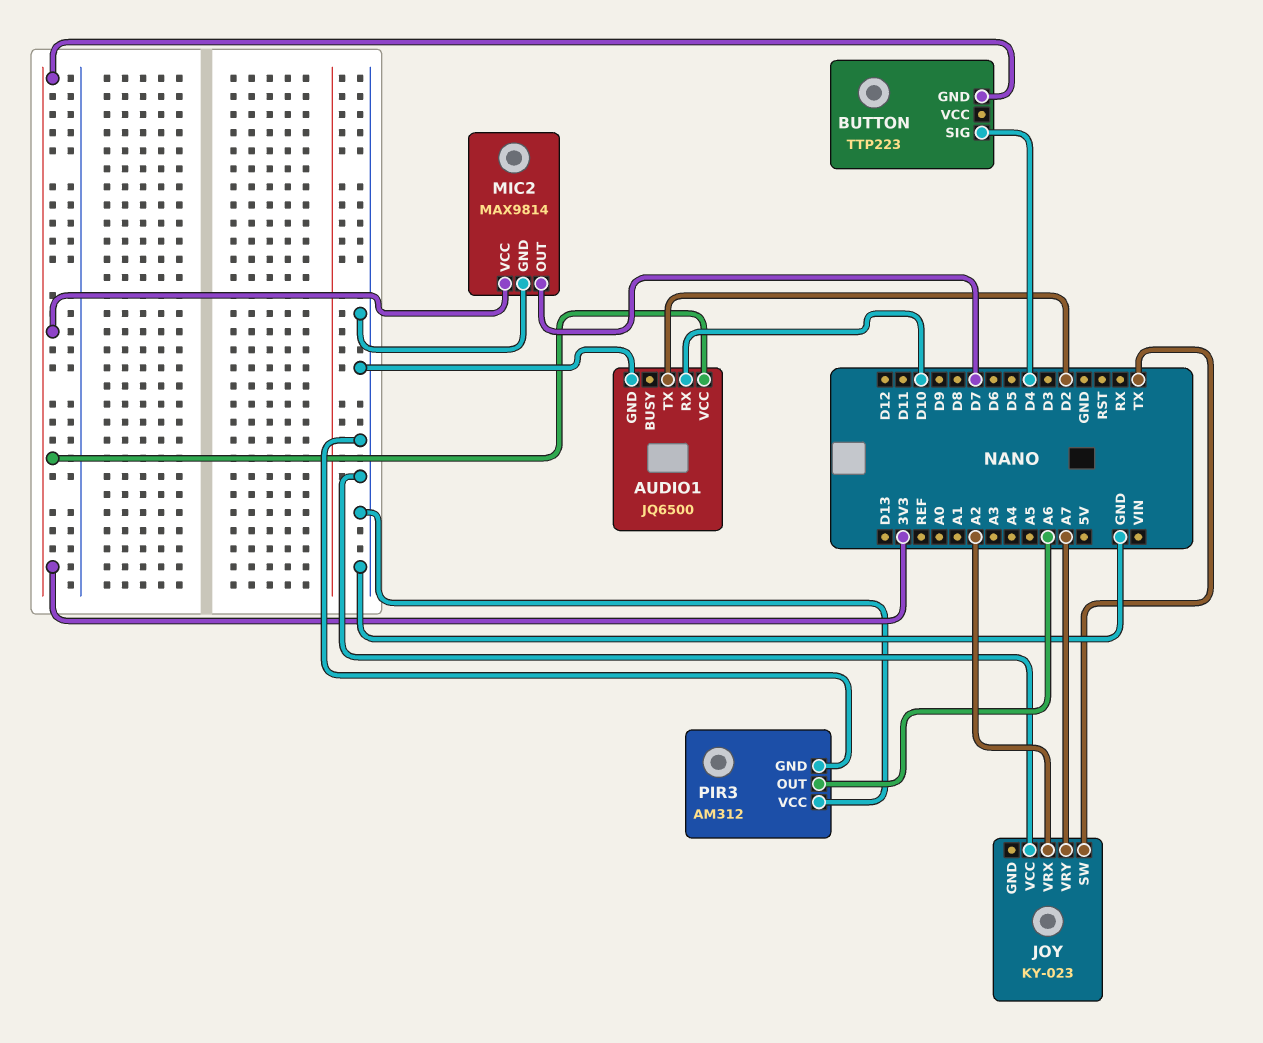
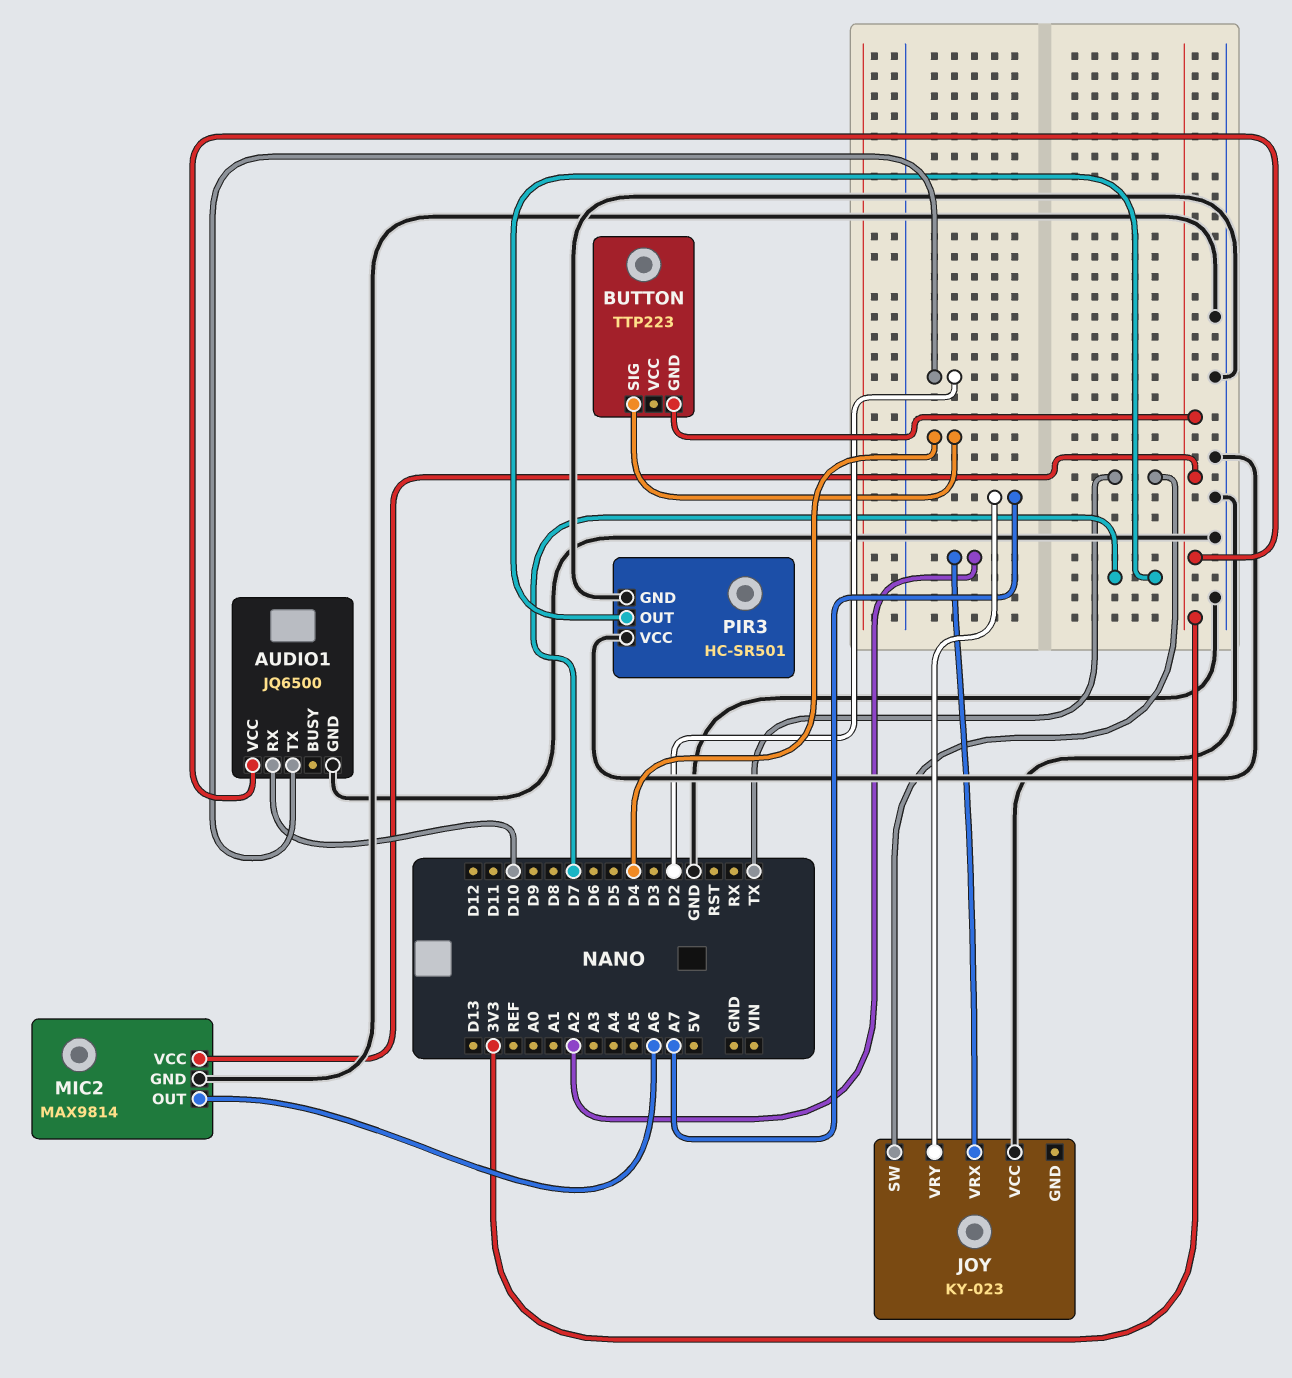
MIC2 pin OUT: D7 -> A6
PIR3: AM312 -> HC-SR501
PIR3 pin OUT: A6 -> D7

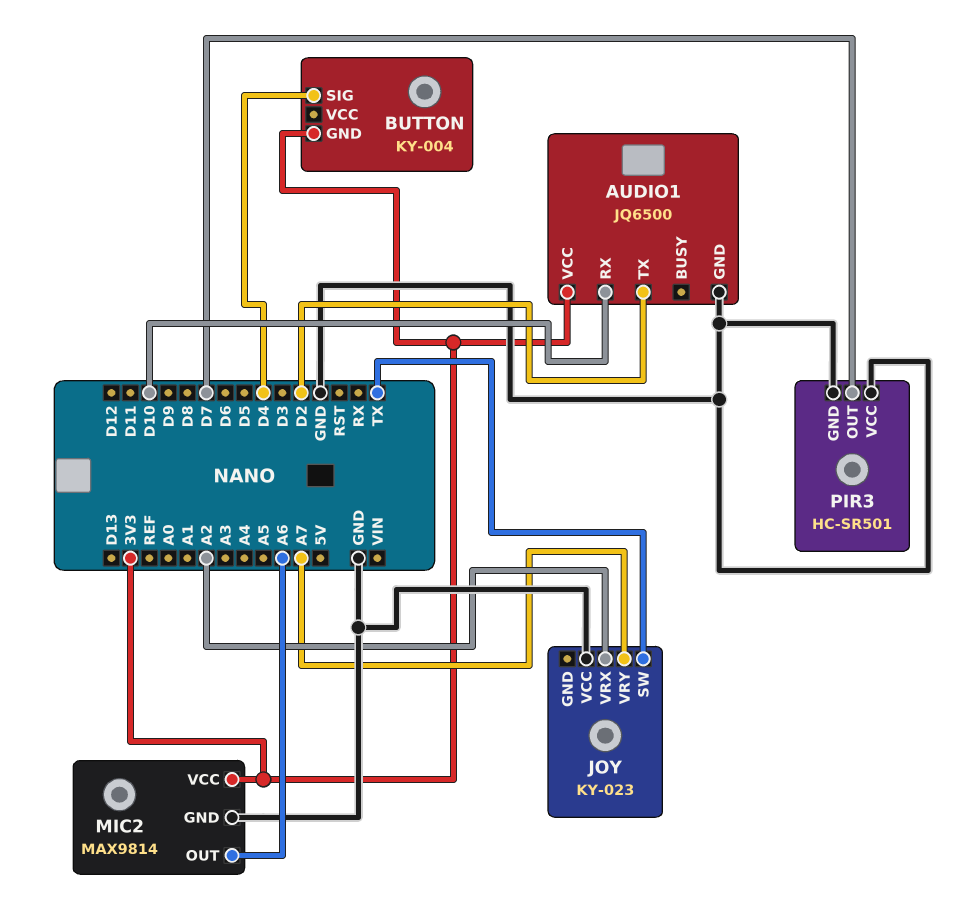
BUTTON: TTP223 -> KY-004

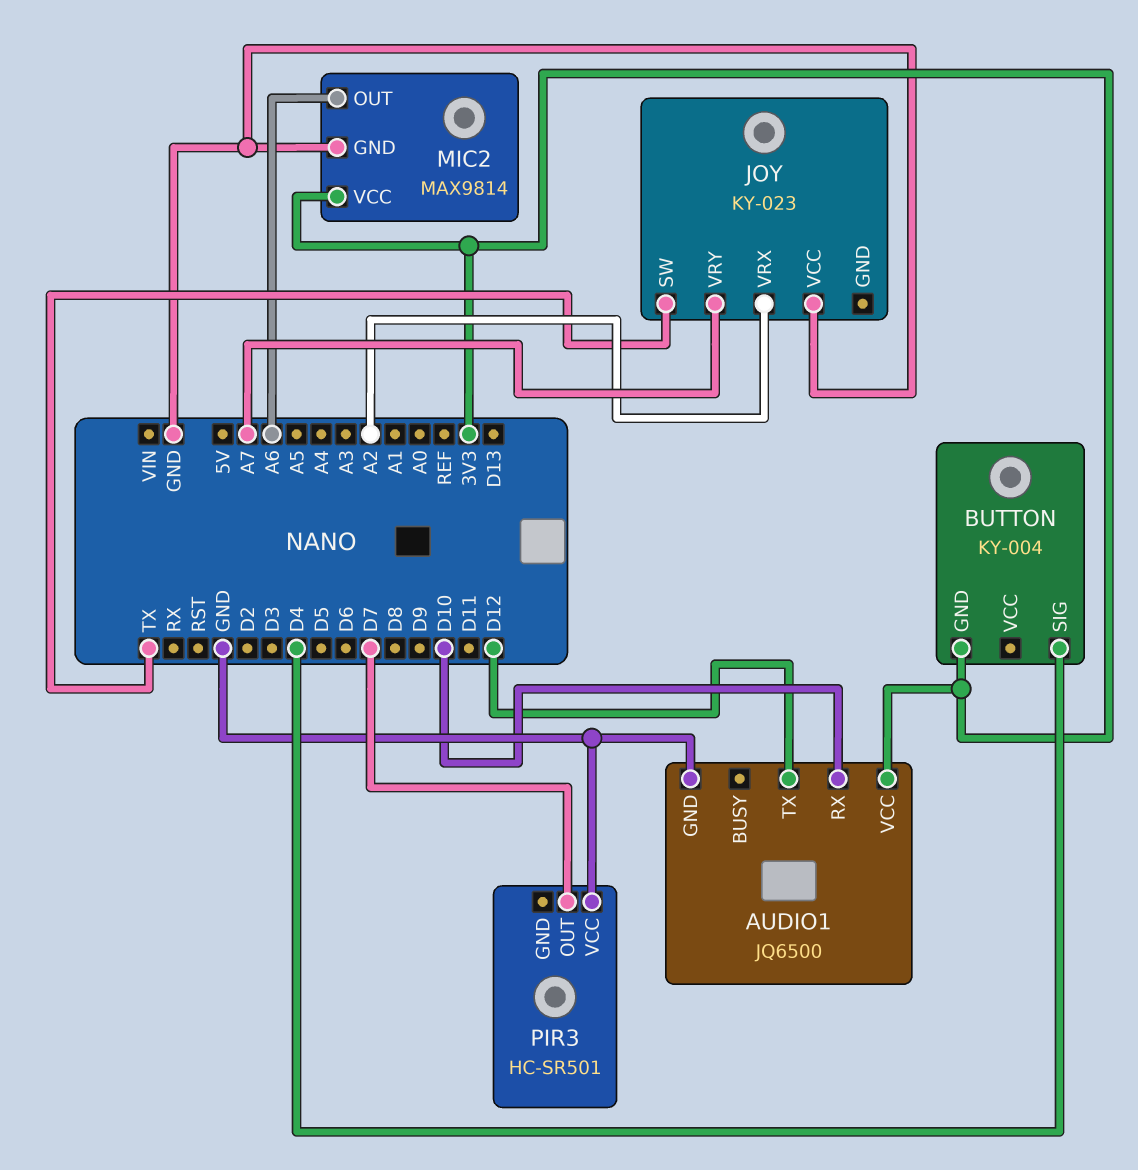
AUDIO1 pin TX: D2 -> D12
PIR3 pin GND: GND -> none

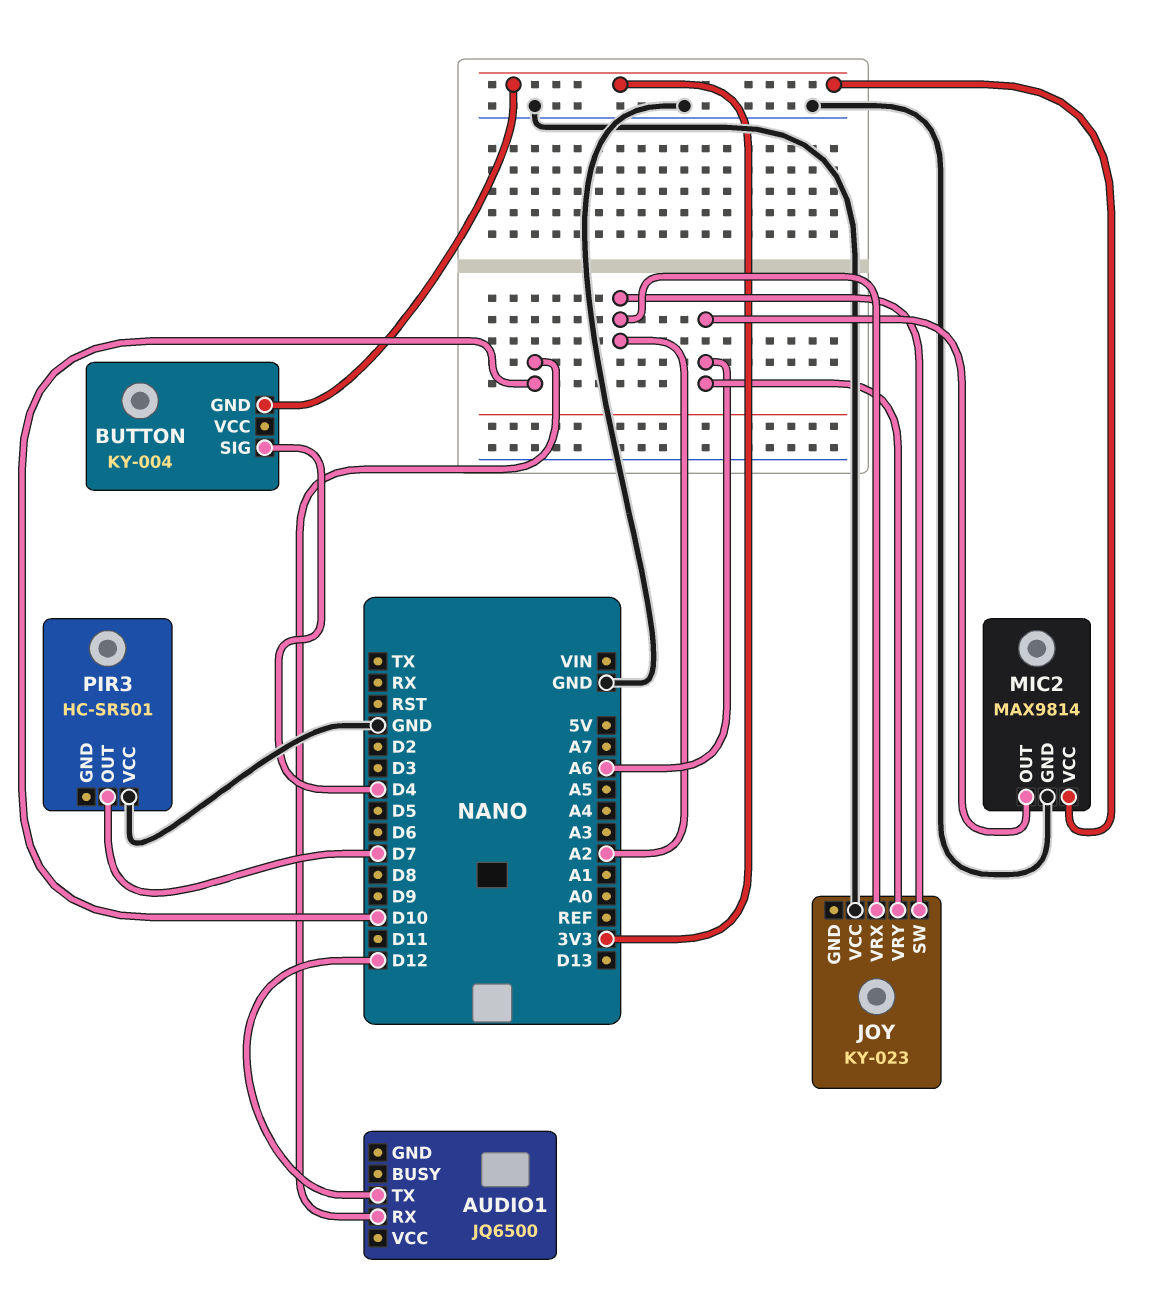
AUDIO1 pin GND: GND -> none
AUDIO1 pin VCC: 3V3 -> none
JOY pin SW: TX -> A2
JOY pin VRY: A7 -> A6

